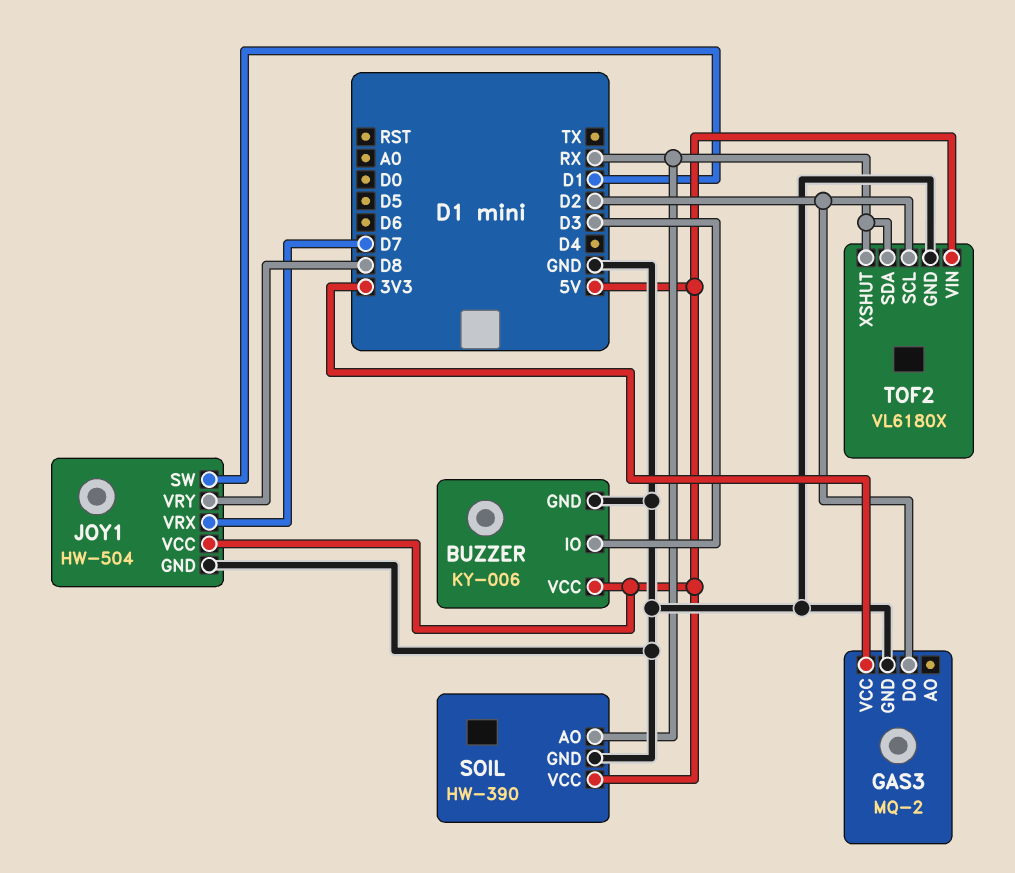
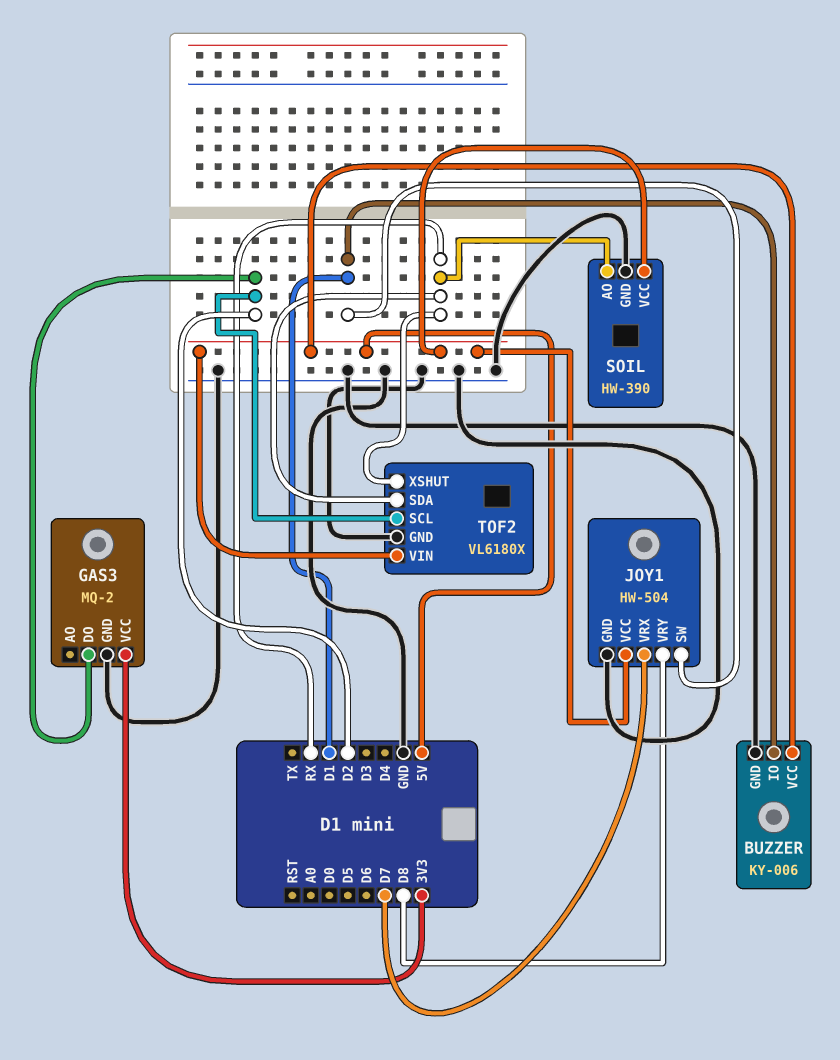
BUZZER pin IO: D3 -> D1

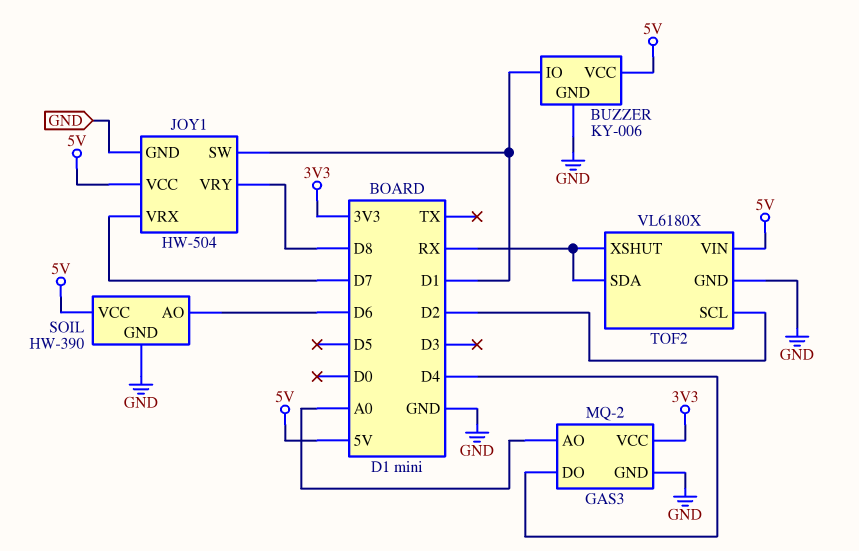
GAS3 pin AO: none -> A0
GAS3 pin DO: D2 -> D4
SOIL pin AO: RX -> D6

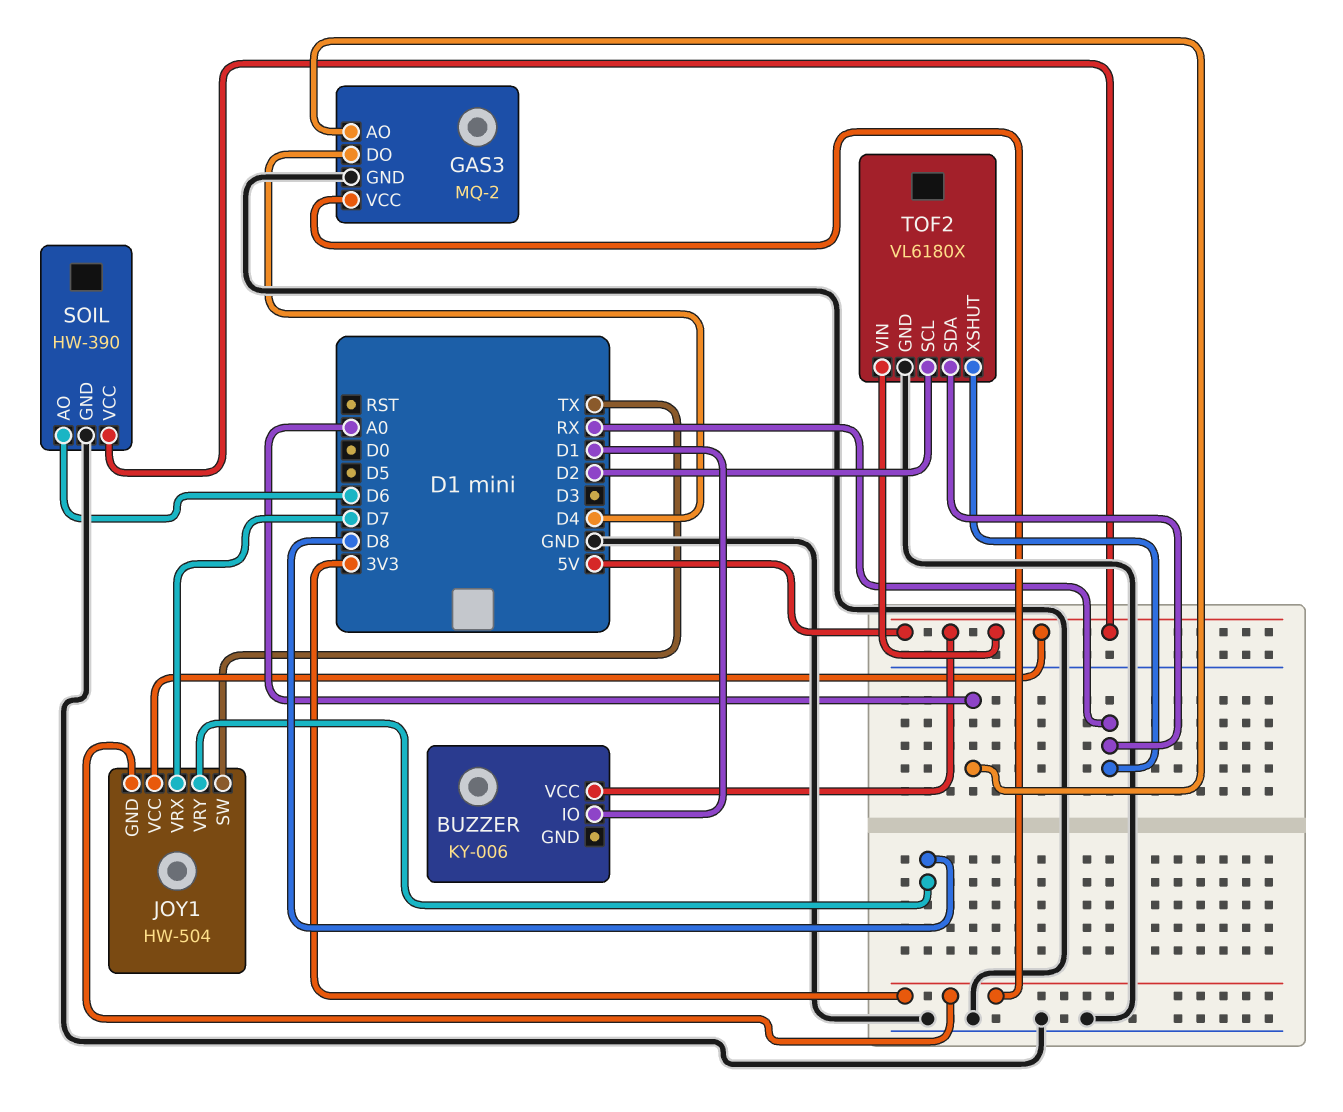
BUZZER pin GND: GND -> none
JOY1 pin GND: GND -> 3V3
JOY1 pin SW: D1 -> TX

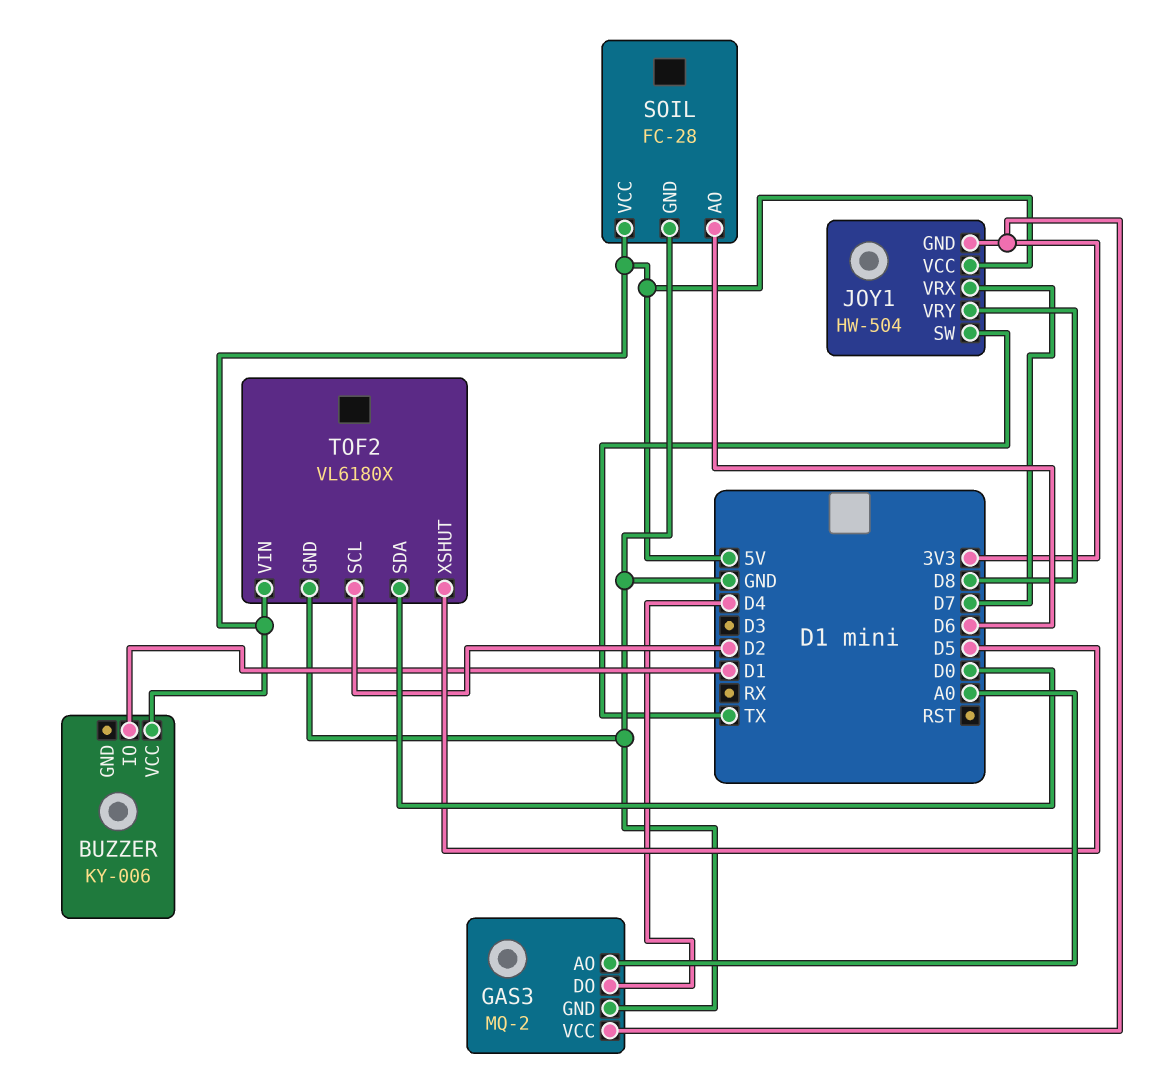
SOIL: HW-390 -> FC-28
TOF2 pin SDA: RX -> D0
TOF2 pin XSHUT: RX -> D5

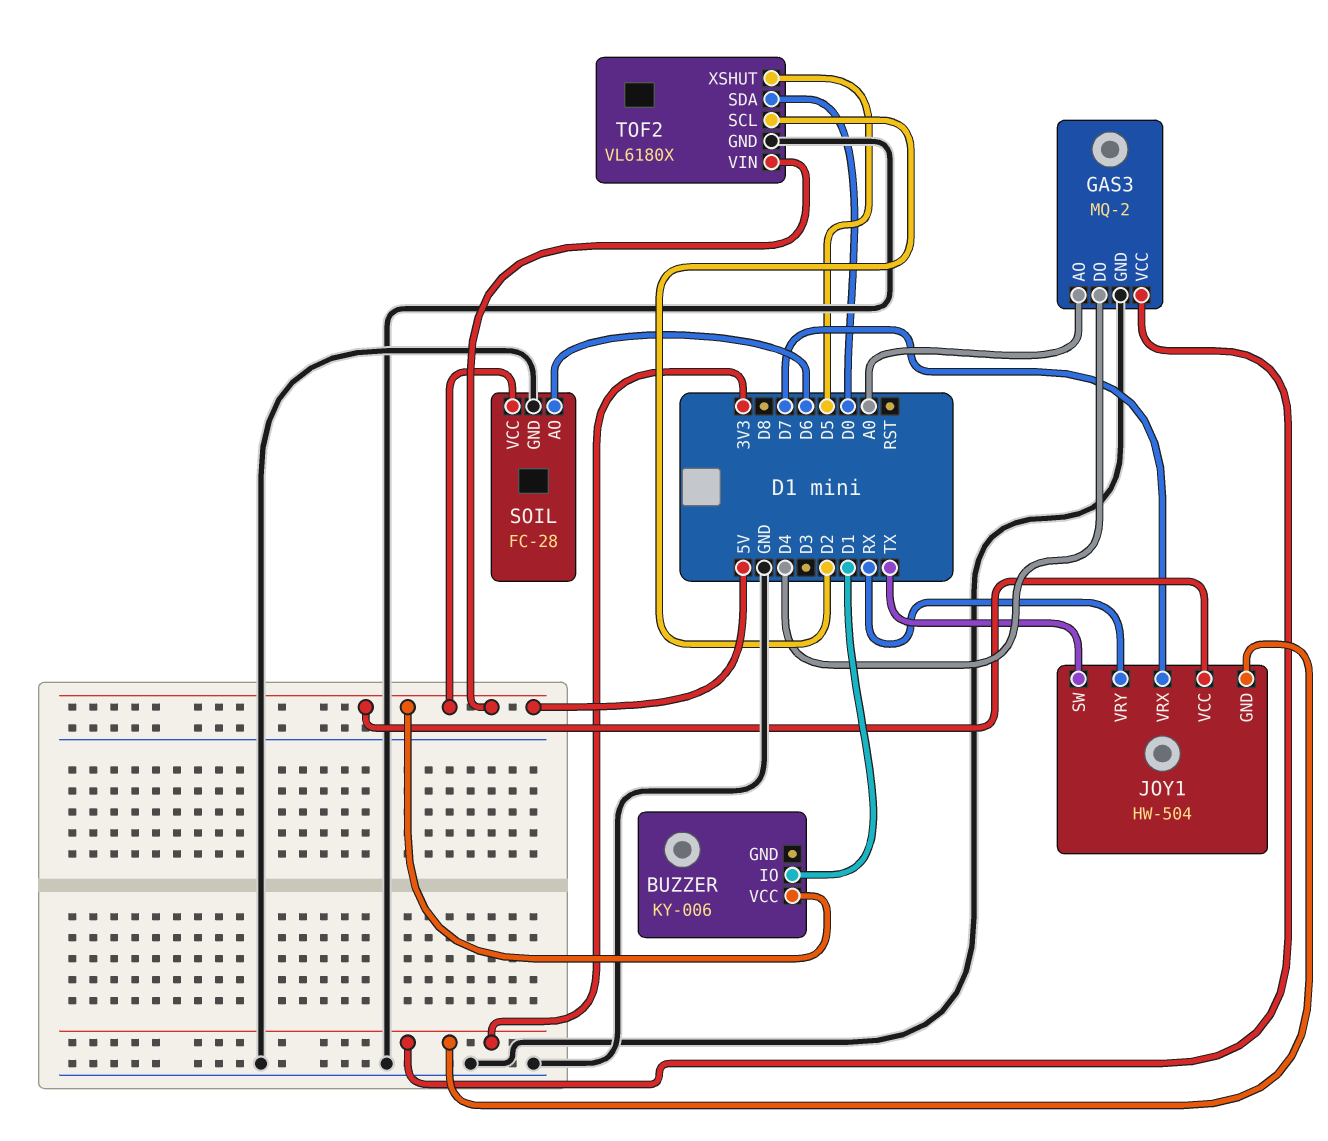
JOY1 pin VRY: D8 -> RX

